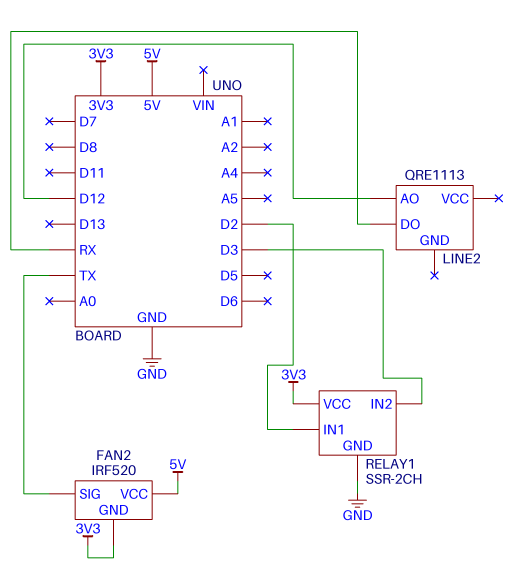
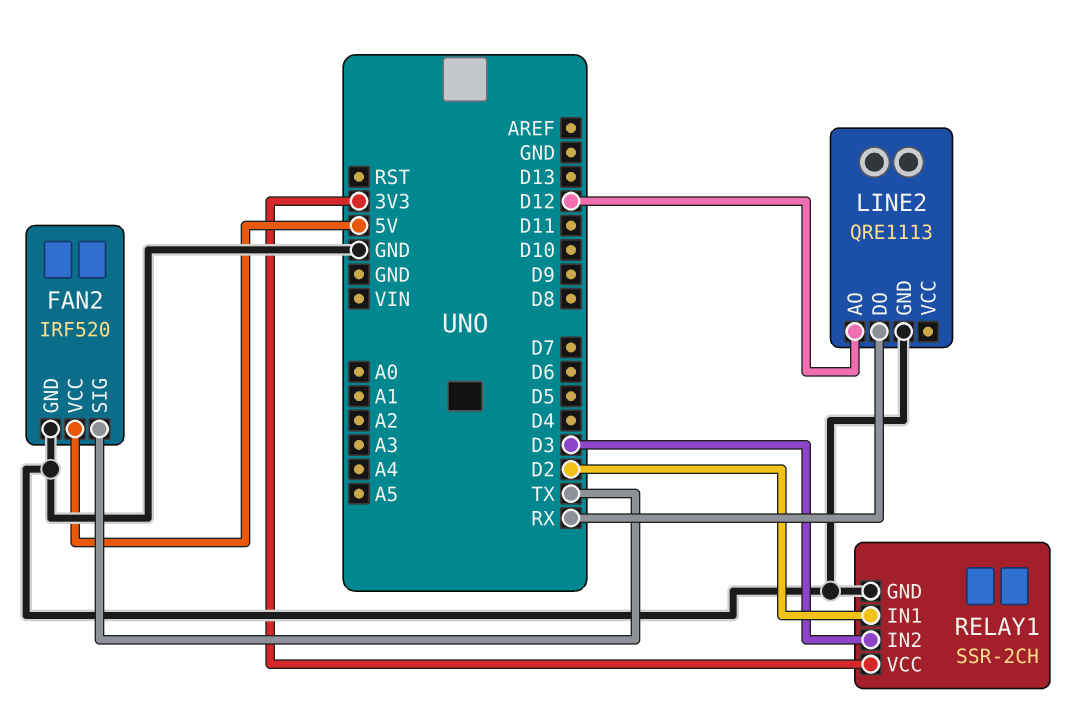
FAN2 pin GND: 3V3 -> GND
LINE2 pin GND: none -> GND

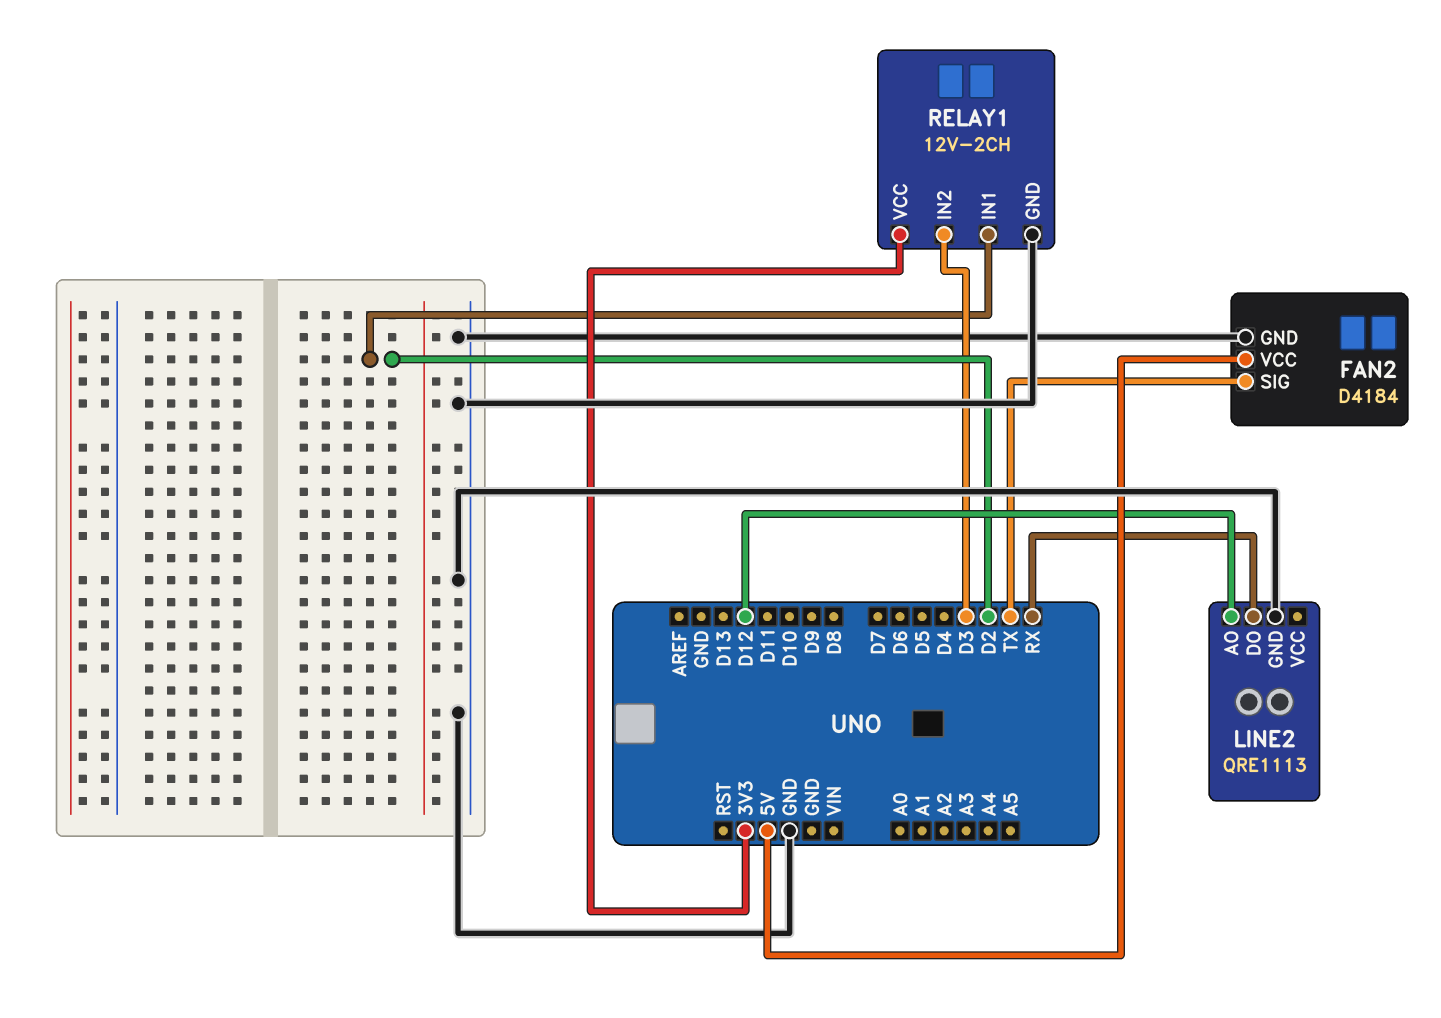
FAN2: IRF520 -> D4184
RELAY1: SSR-2CH -> 12V-2CH

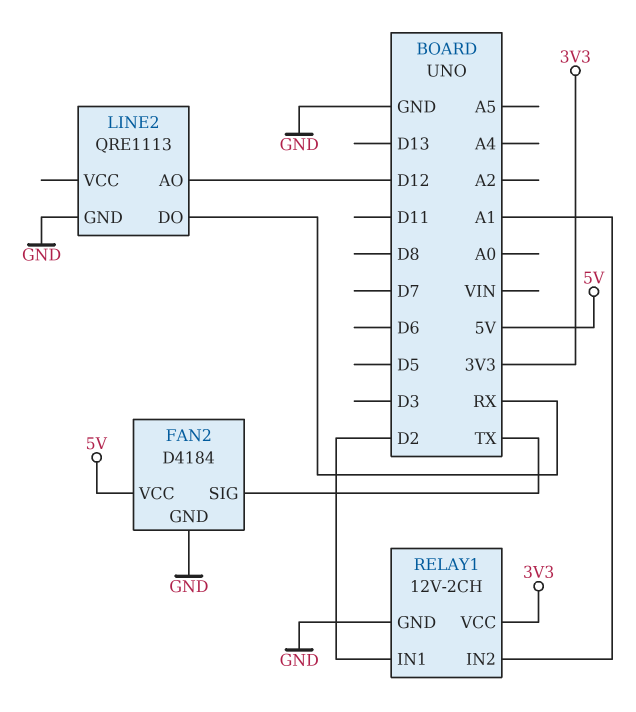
RELAY1 pin IN2: D3 -> A1

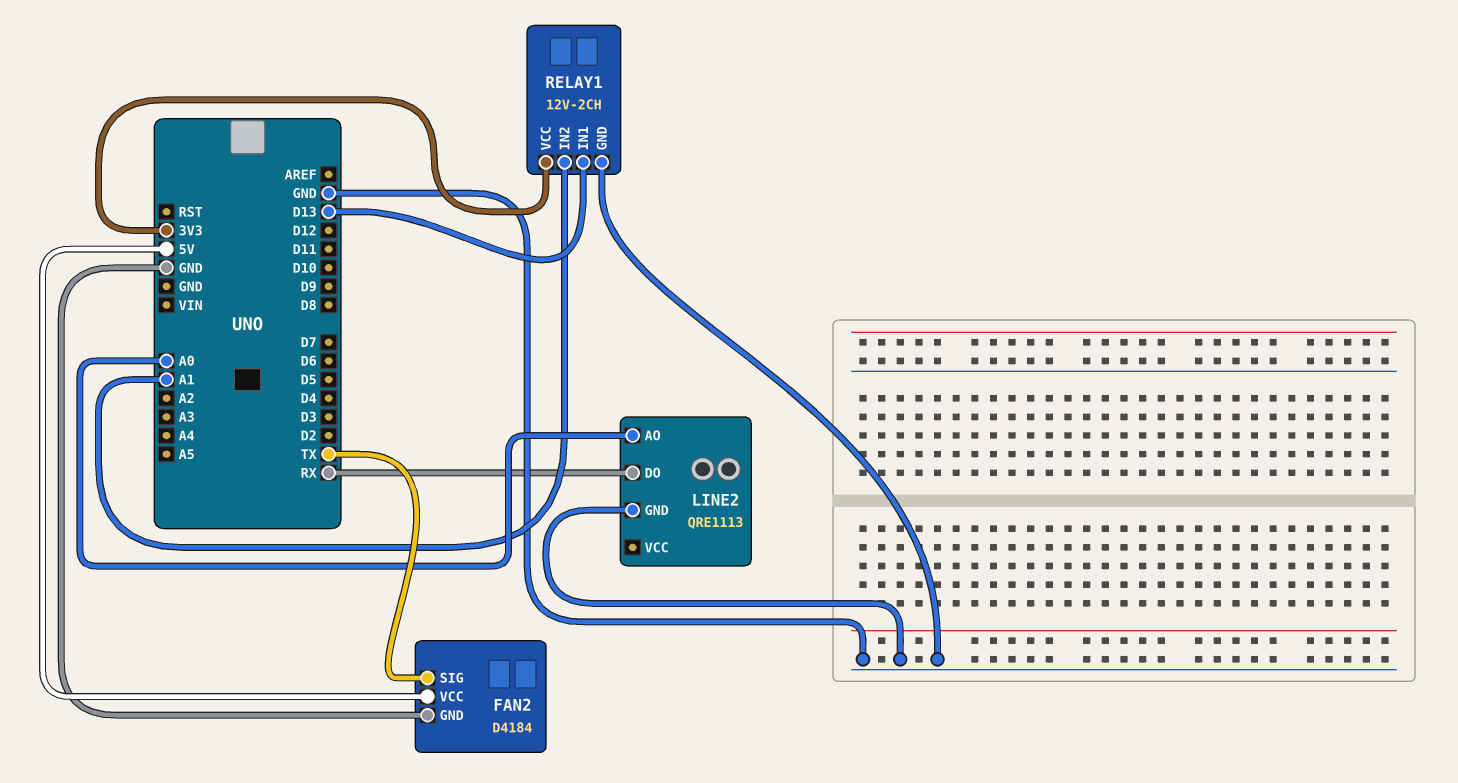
LINE2 pin AO: D12 -> A0
RELAY1 pin IN1: D2 -> D13

